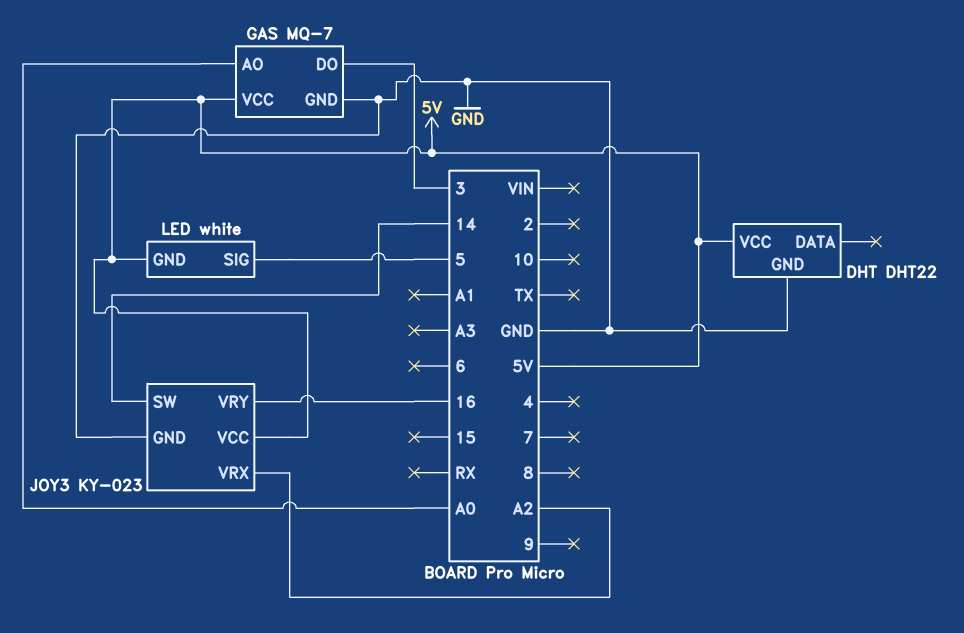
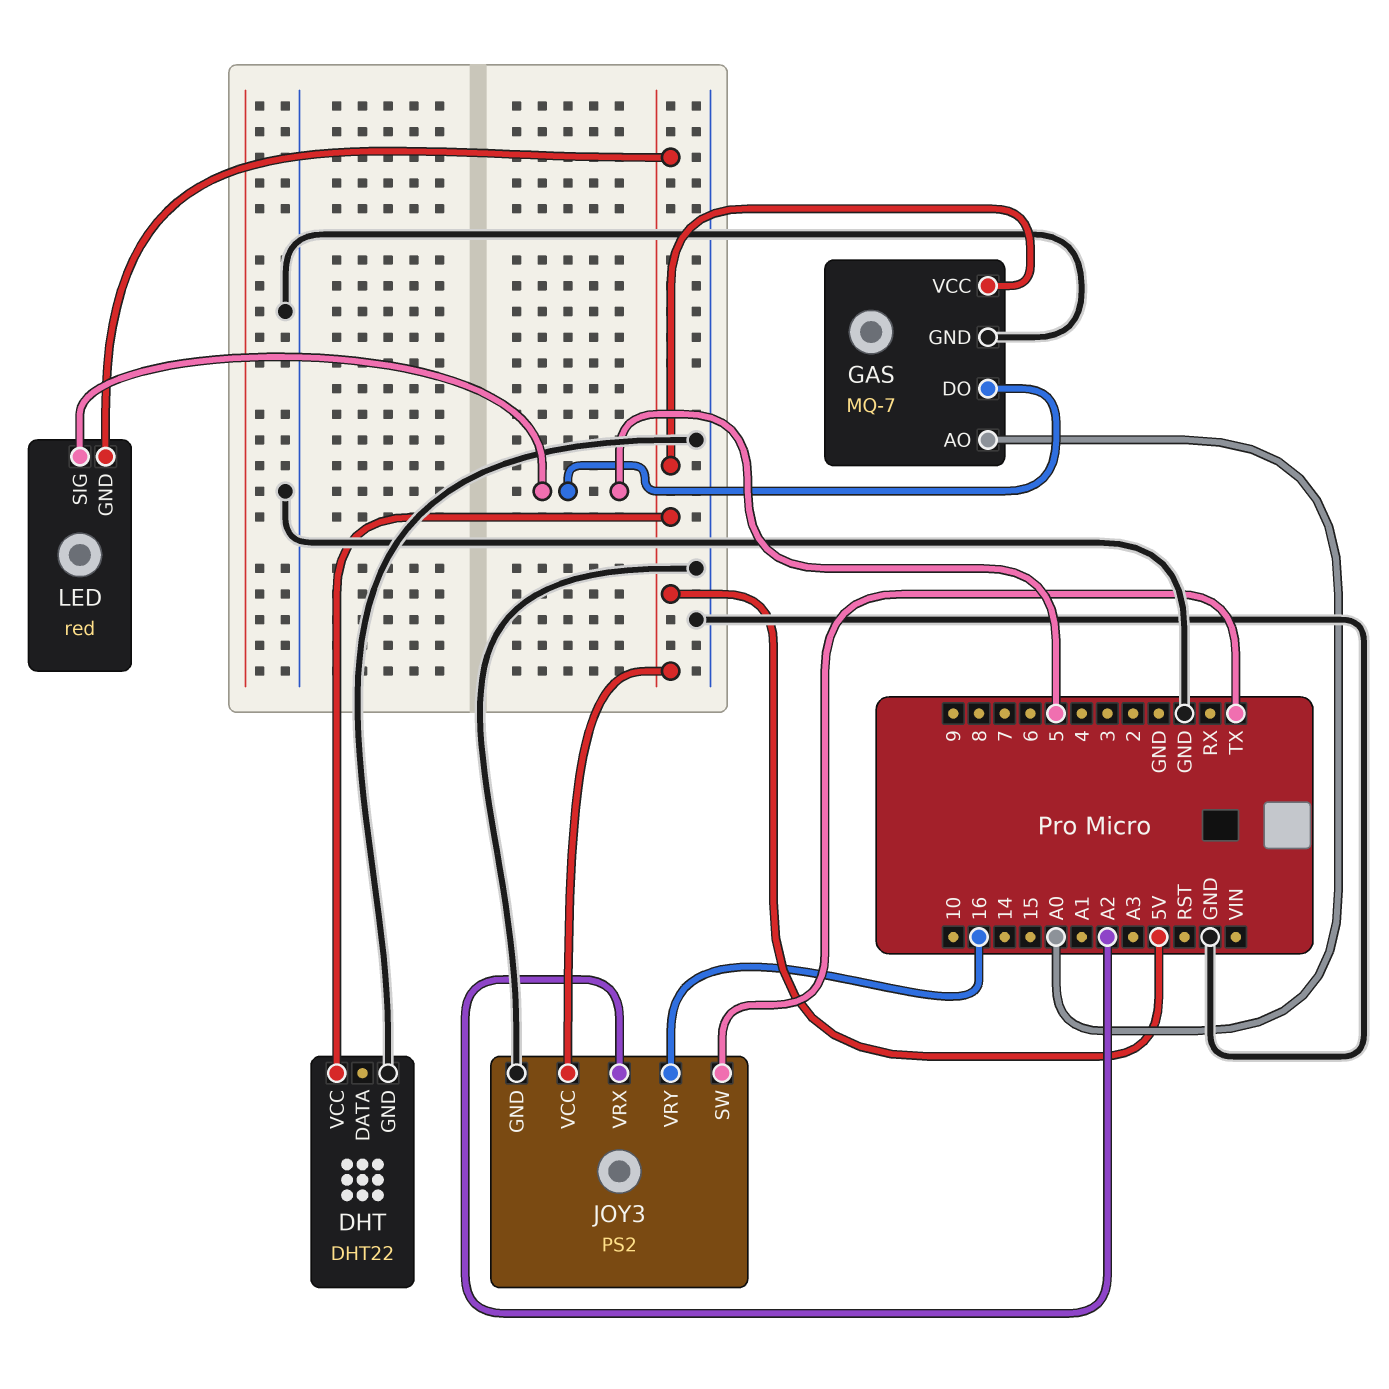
GAS pin DO: 3 -> 5
JOY3: KY-023 -> PS2
JOY3 pin SW: 14 -> TX
LED: white -> red

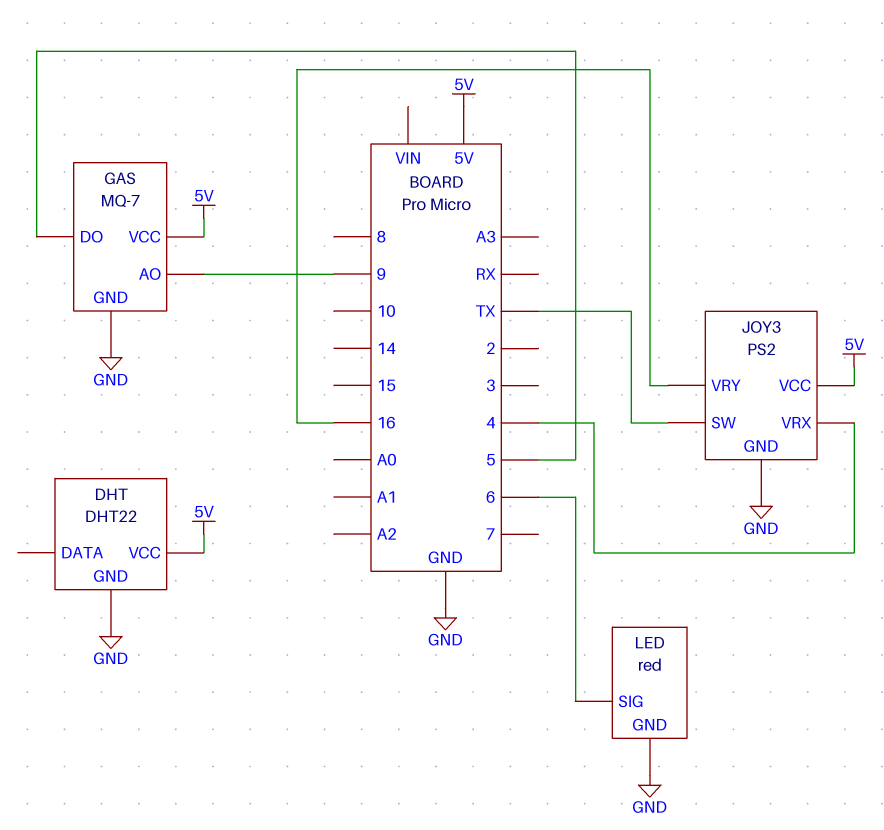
GAS pin AO: A0 -> 9
JOY3 pin VRX: A2 -> 4
LED pin GND: 5V -> GND
LED pin SIG: 5 -> 6

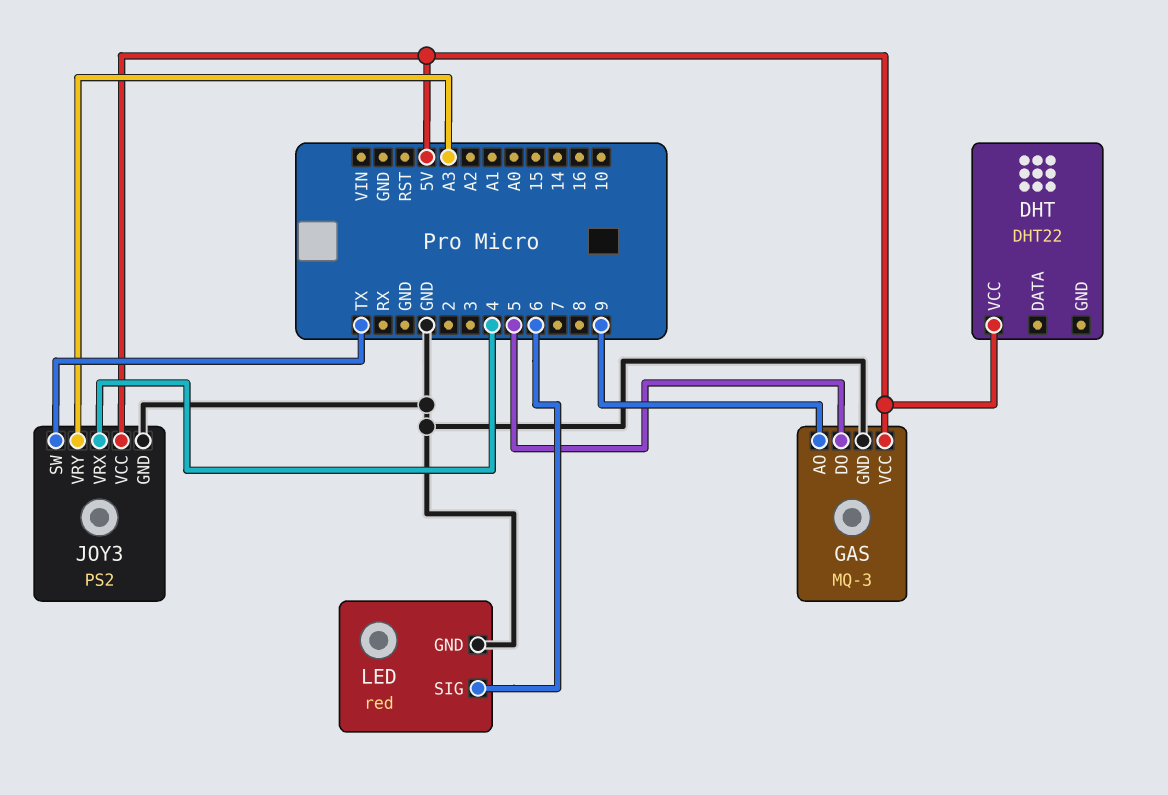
DHT pin GND: GND -> none
GAS: MQ-7 -> MQ-3
JOY3 pin VRY: 16 -> A3

